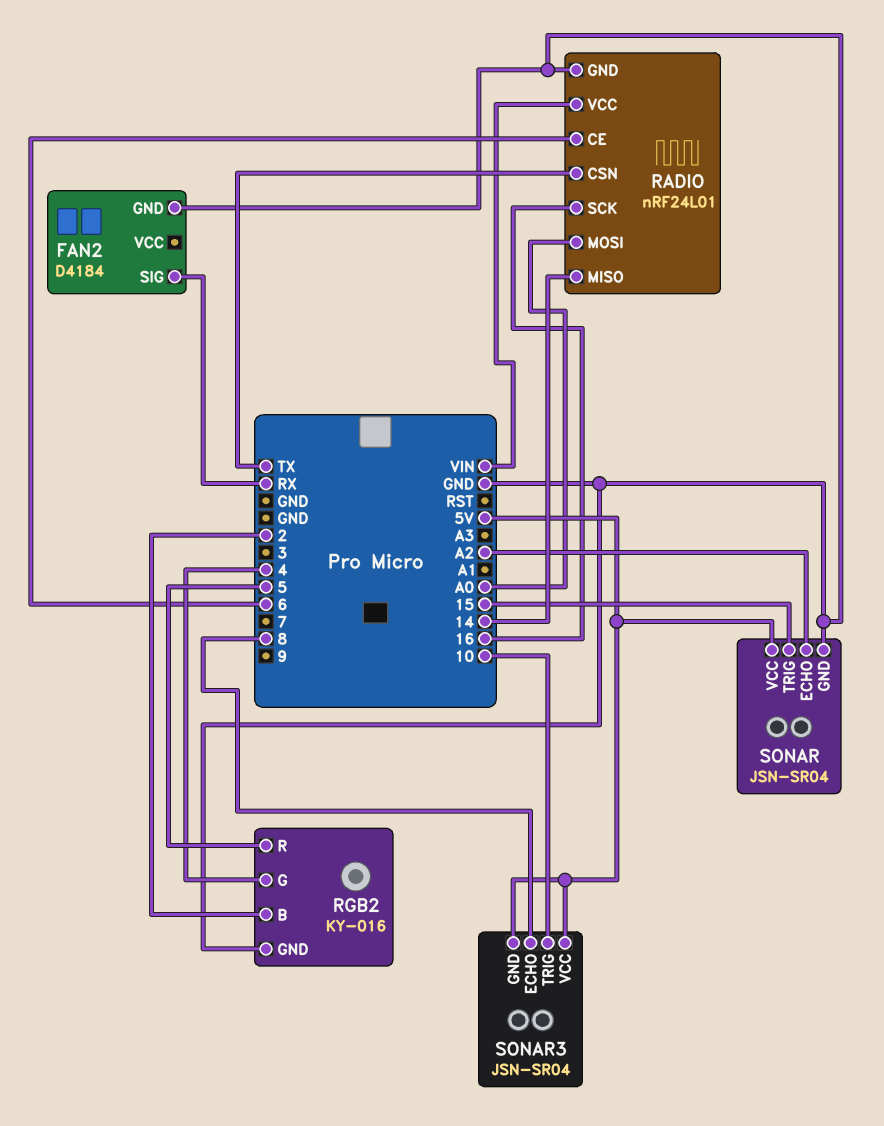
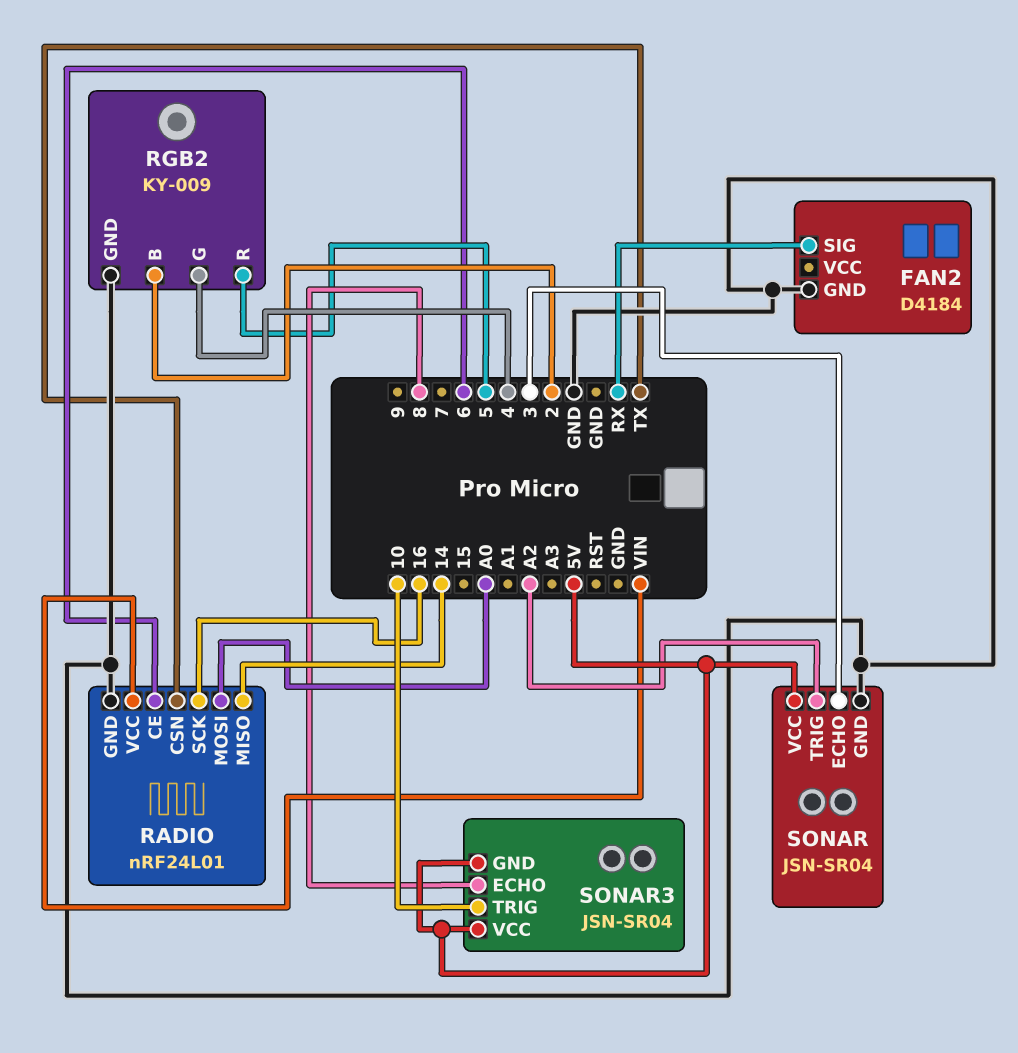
RGB2: KY-016 -> KY-009
SONAR pin ECHO: A2 -> 3
SONAR pin TRIG: 15 -> A2

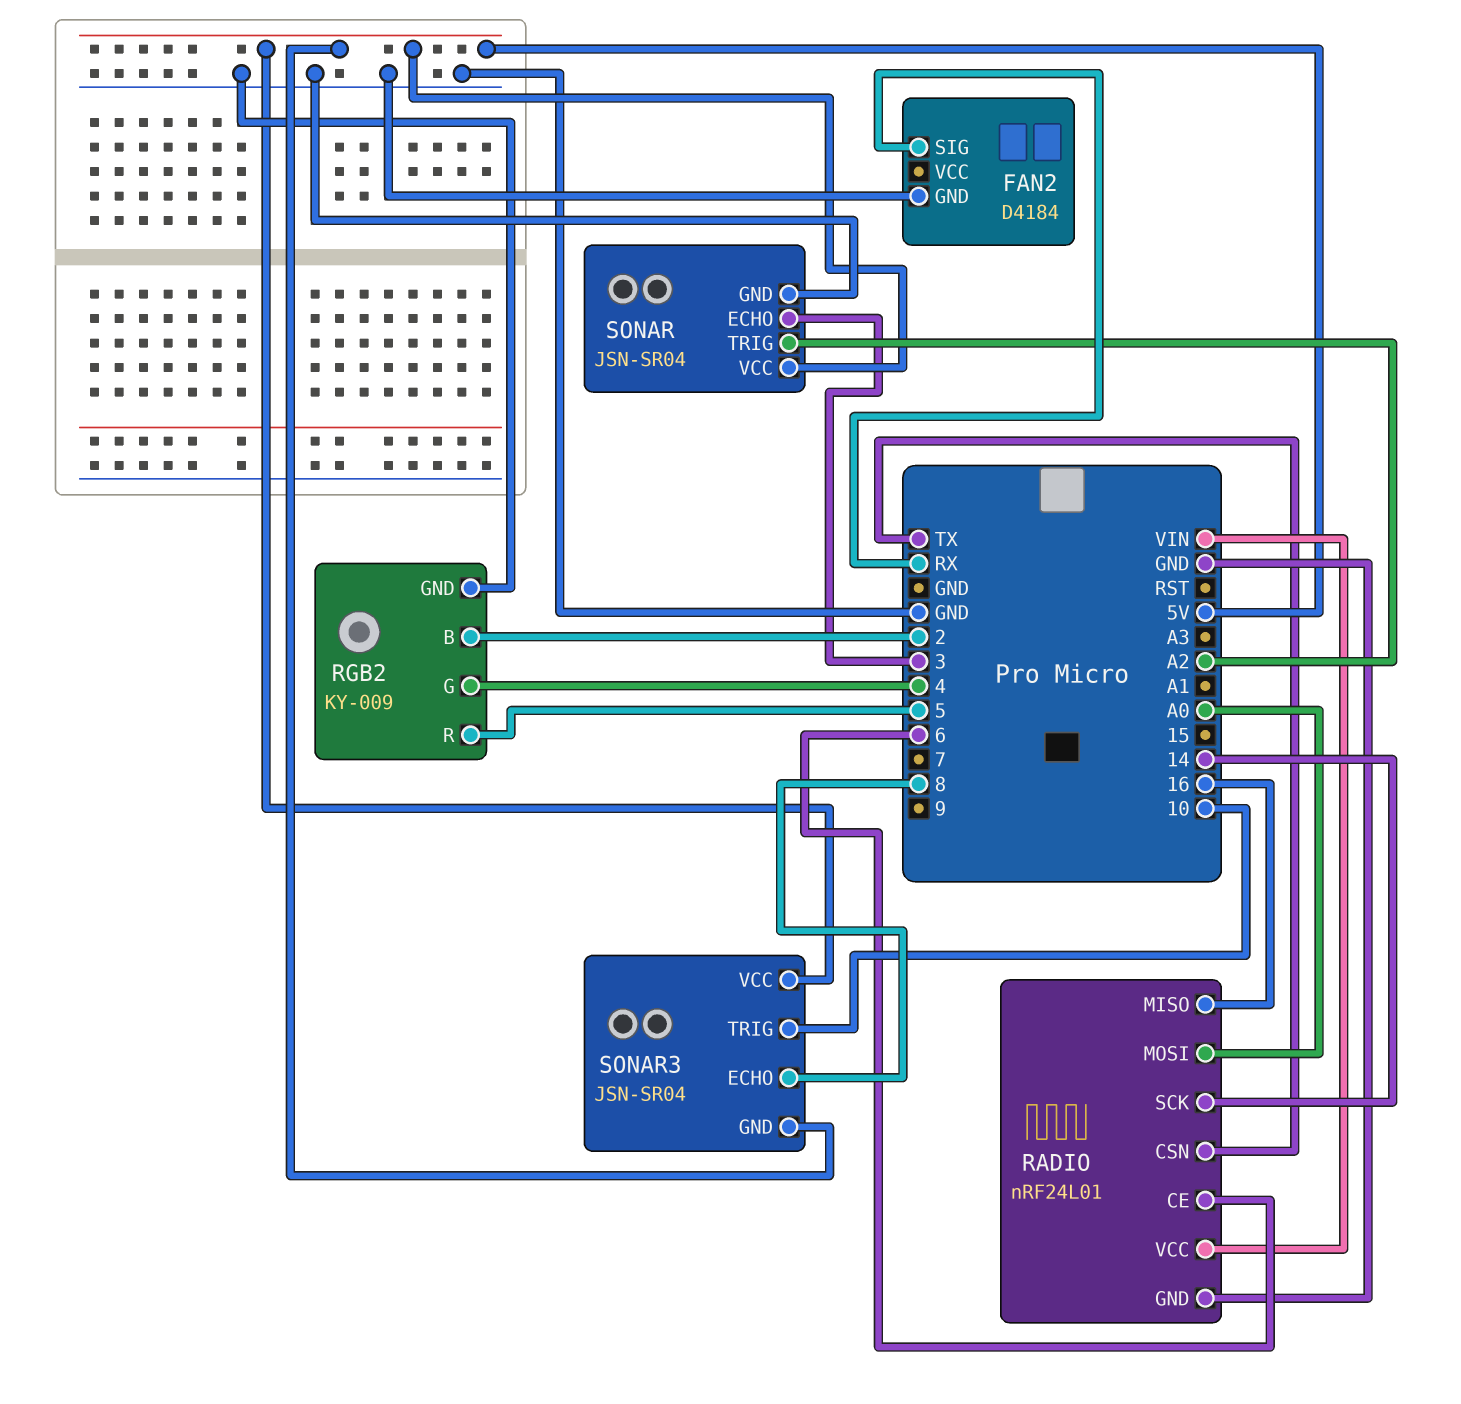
RADIO pin MISO: 14 -> 16
RADIO pin SCK: 16 -> 14

